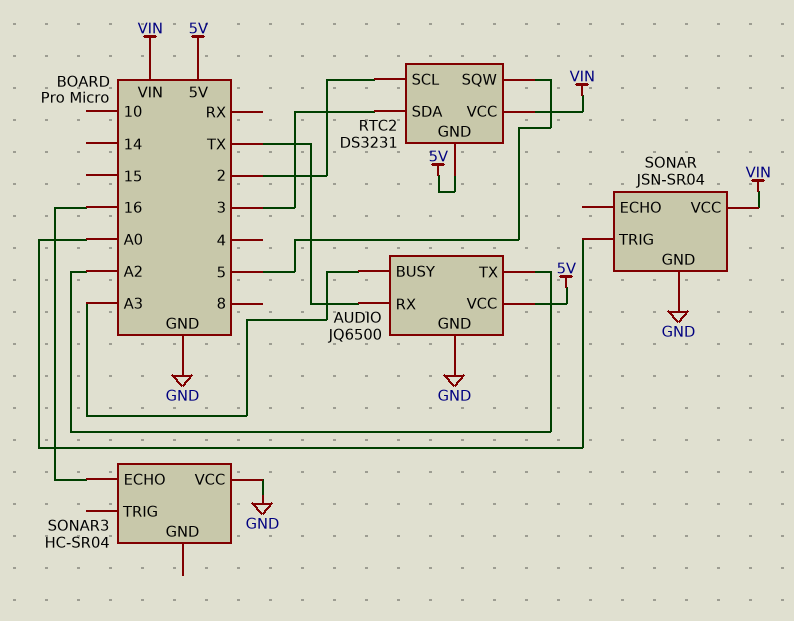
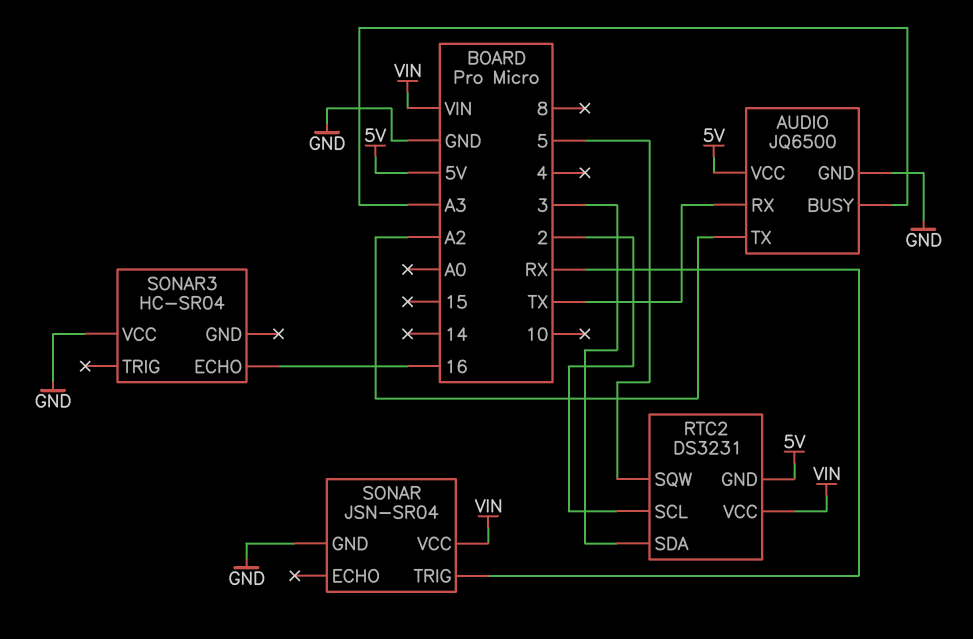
SONAR pin TRIG: A0 -> RX

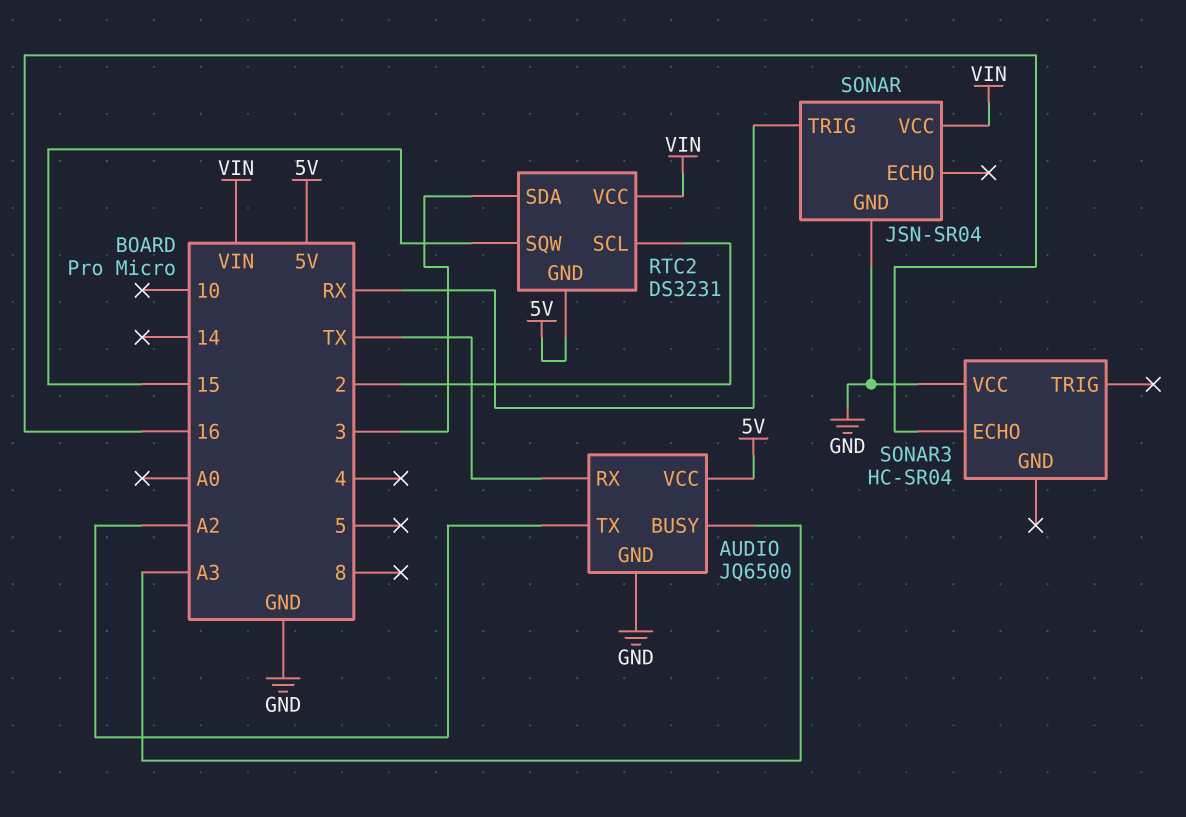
RTC2 pin SQW: 5 -> 15

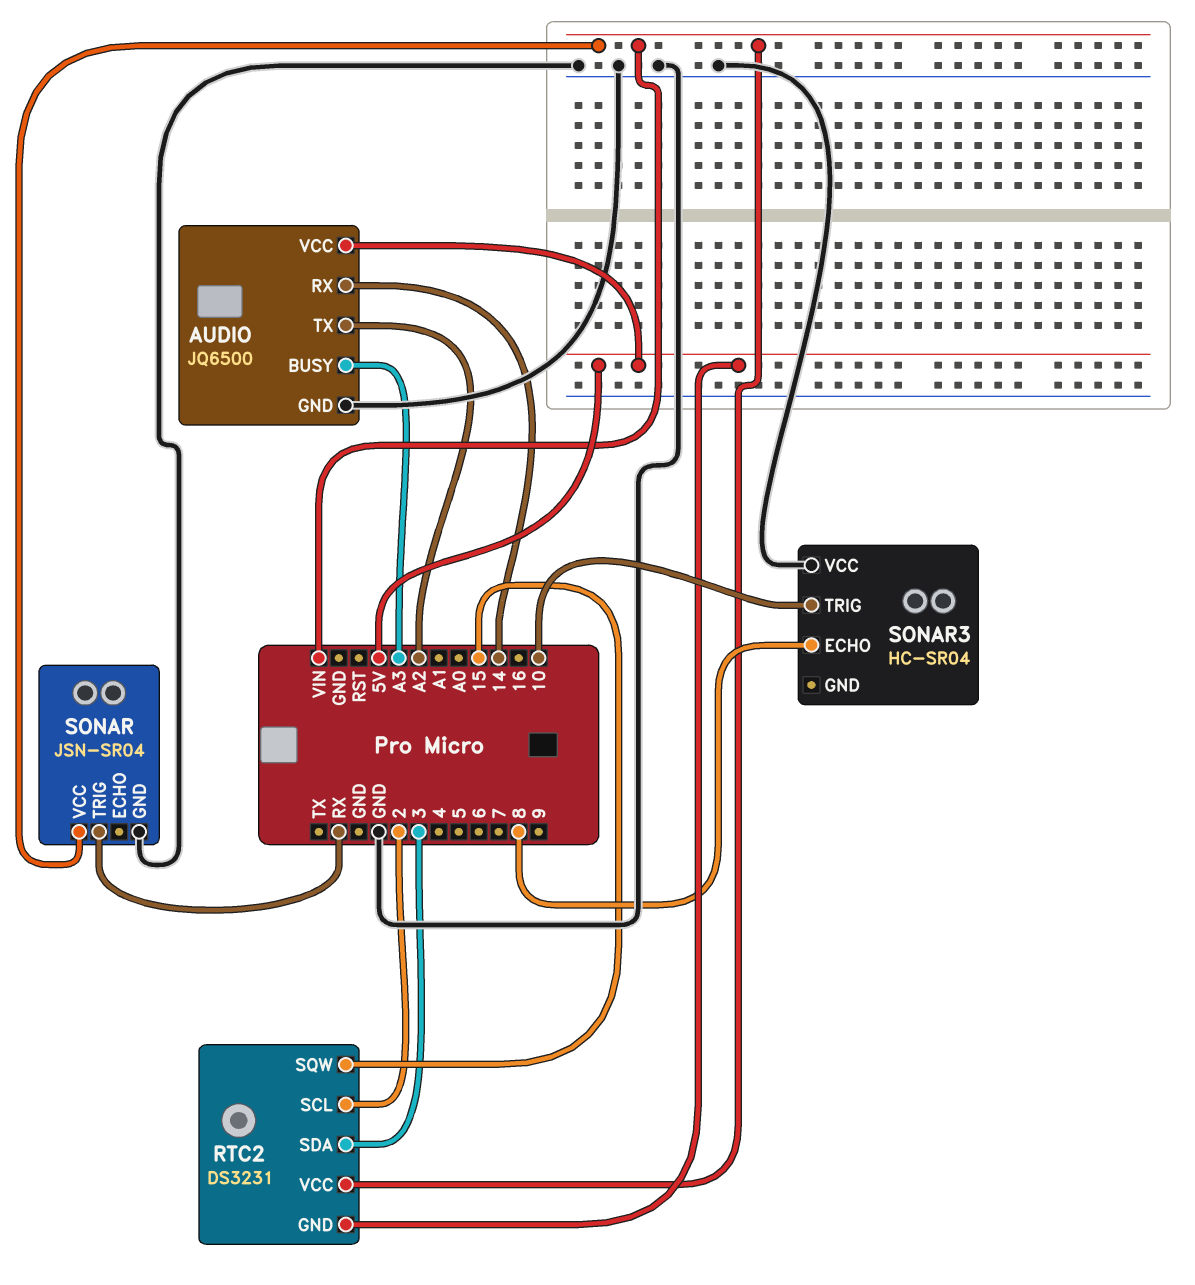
AUDIO pin RX: TX -> 14
SONAR3 pin ECHO: 16 -> 8
SONAR3 pin TRIG: none -> 10

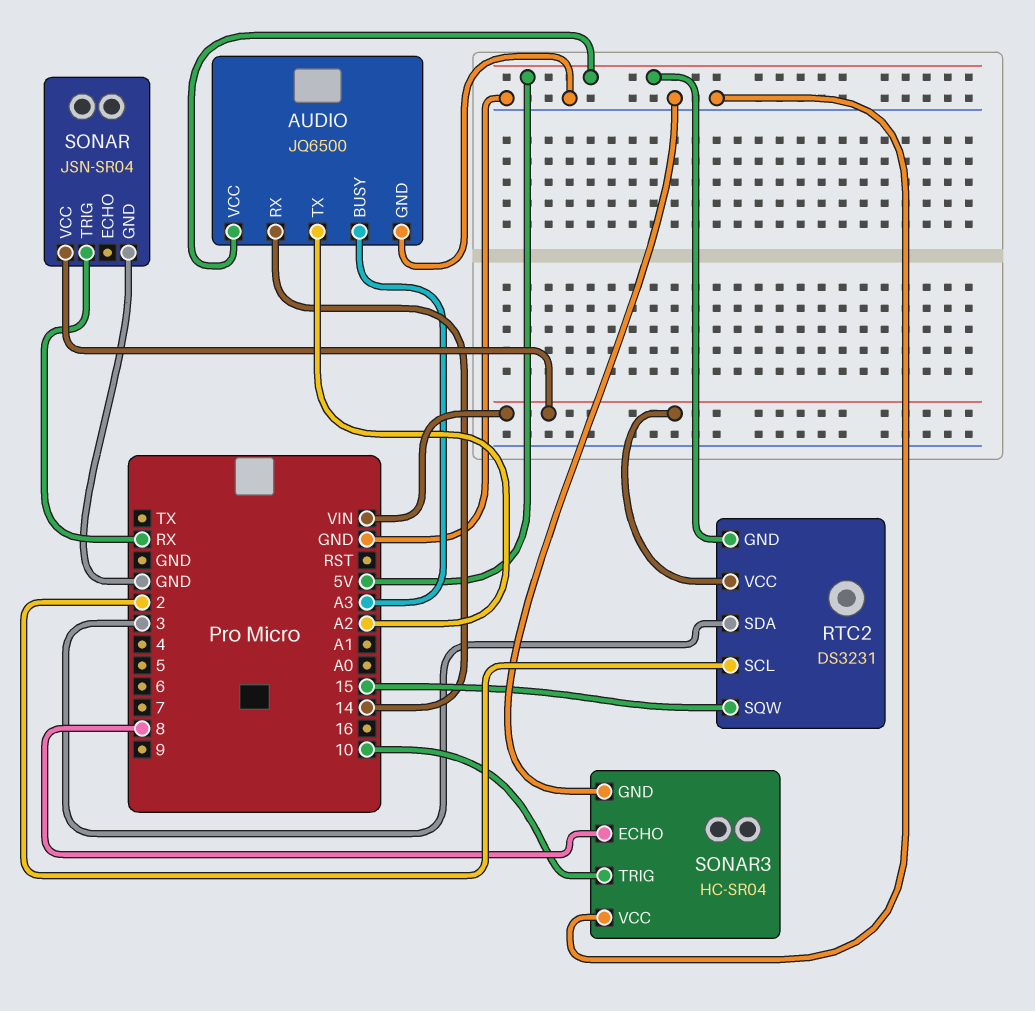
SONAR3 pin GND: none -> GND

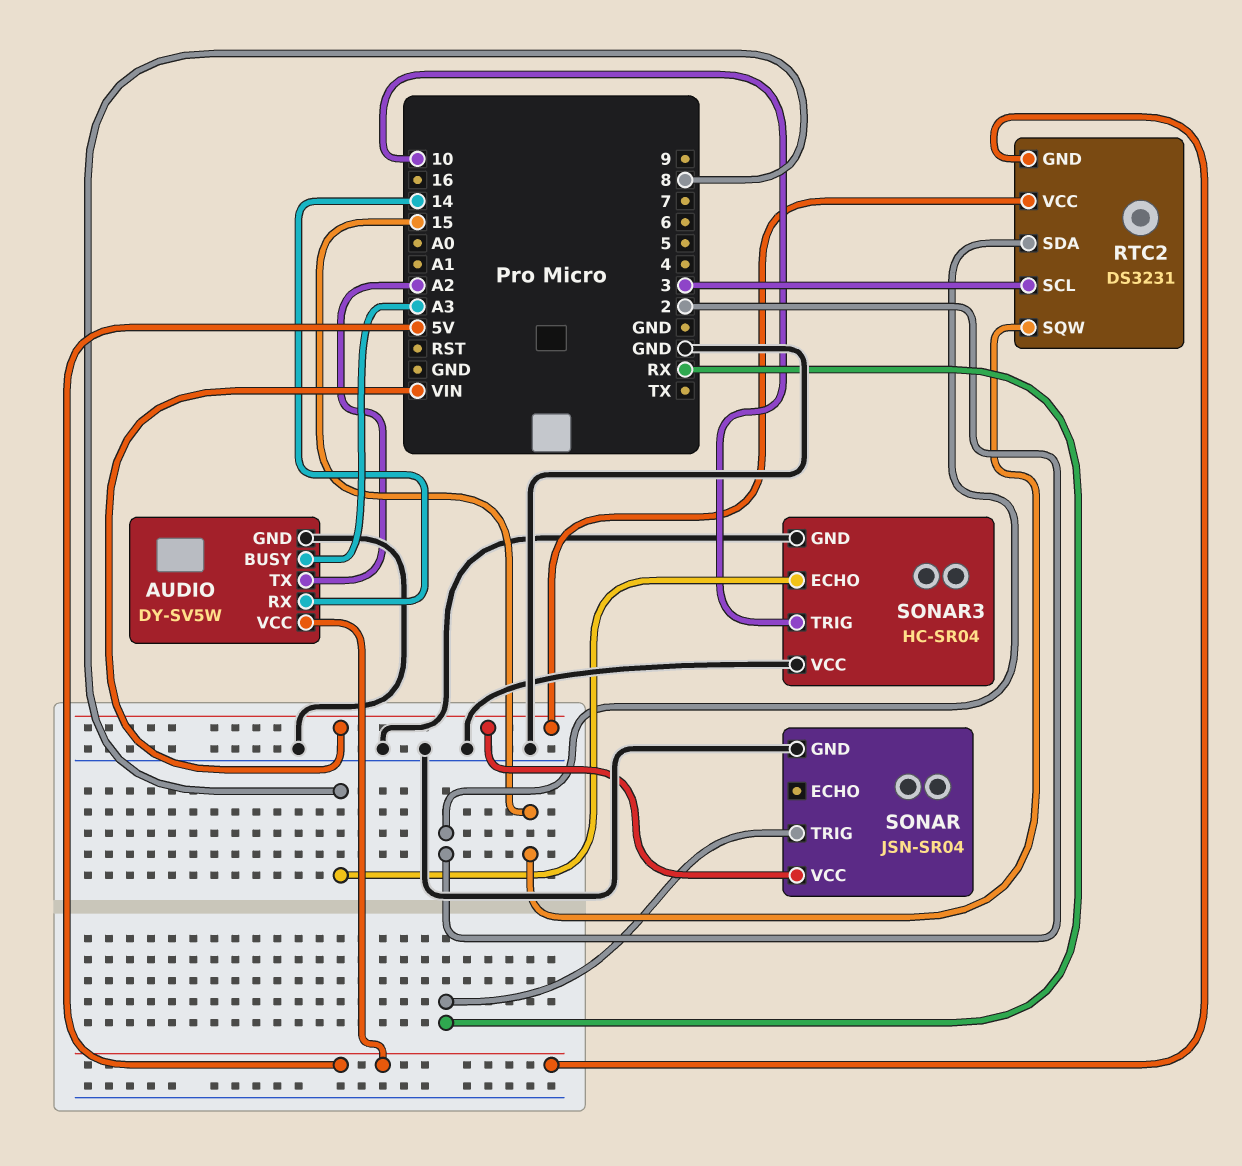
AUDIO: JQ6500 -> DY-SV5W
RTC2 pin SCL: 2 -> 3
RTC2 pin SDA: 3 -> 2

